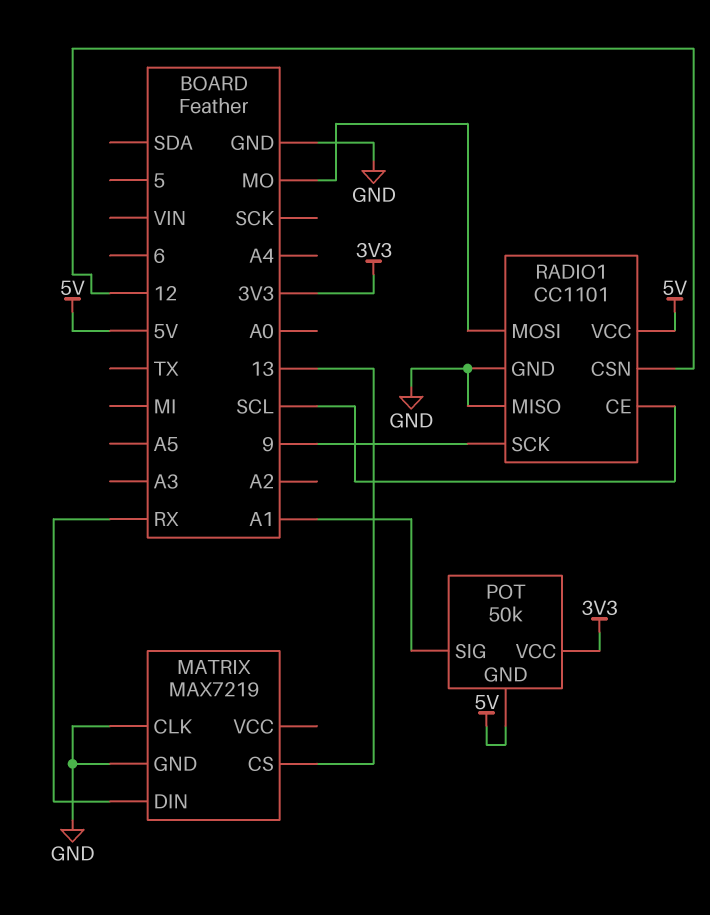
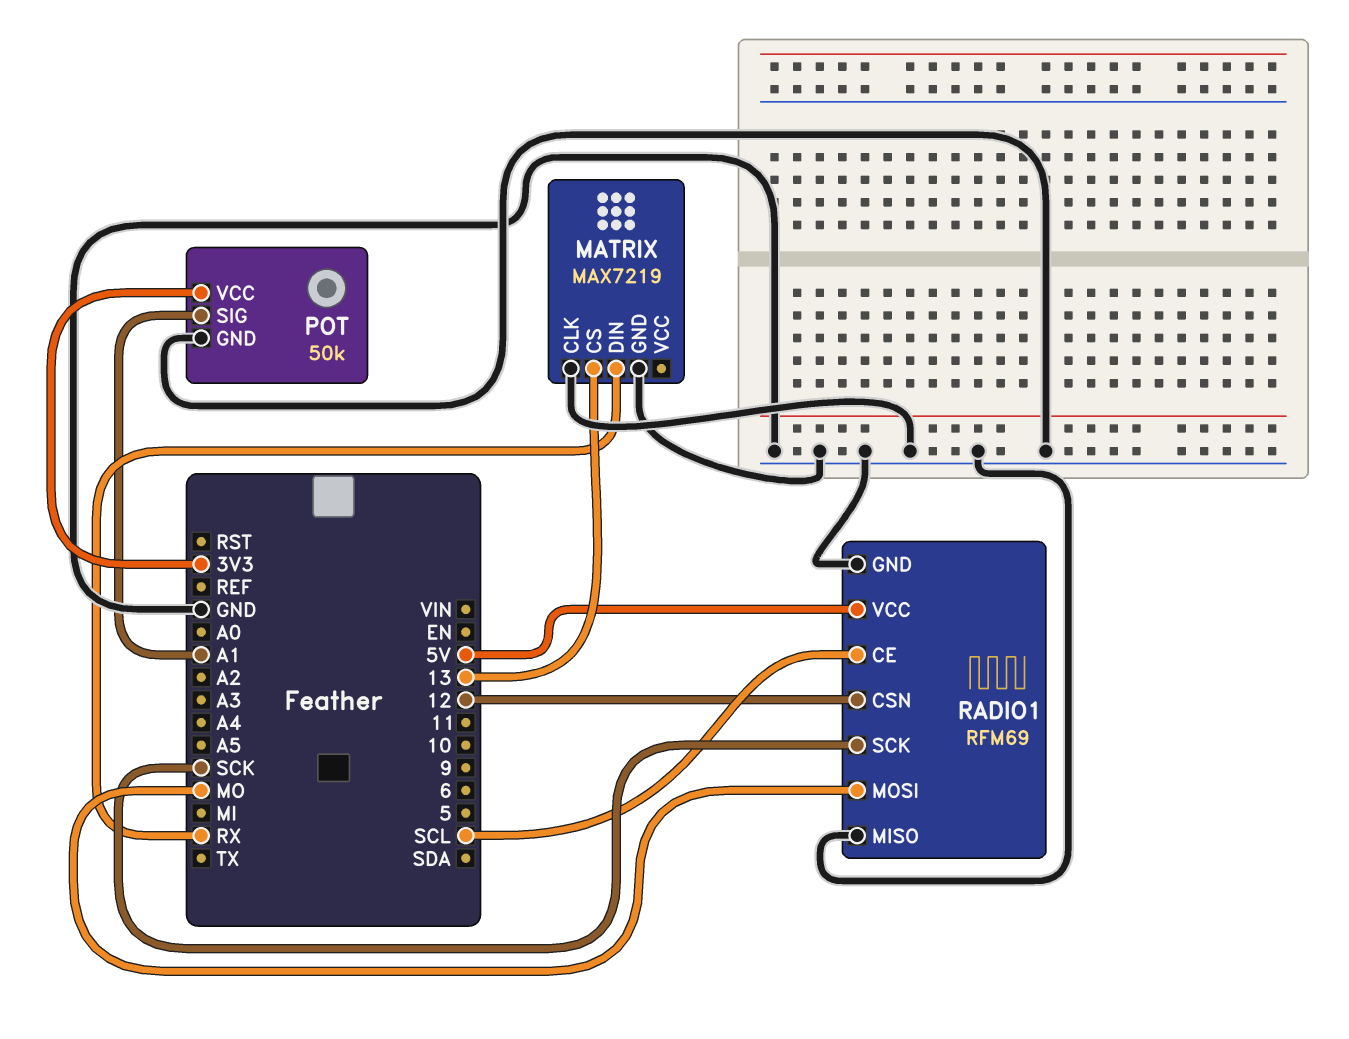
POT pin GND: 5V -> GND
RADIO1: CC1101 -> RFM69
RADIO1 pin SCK: 9 -> SCK

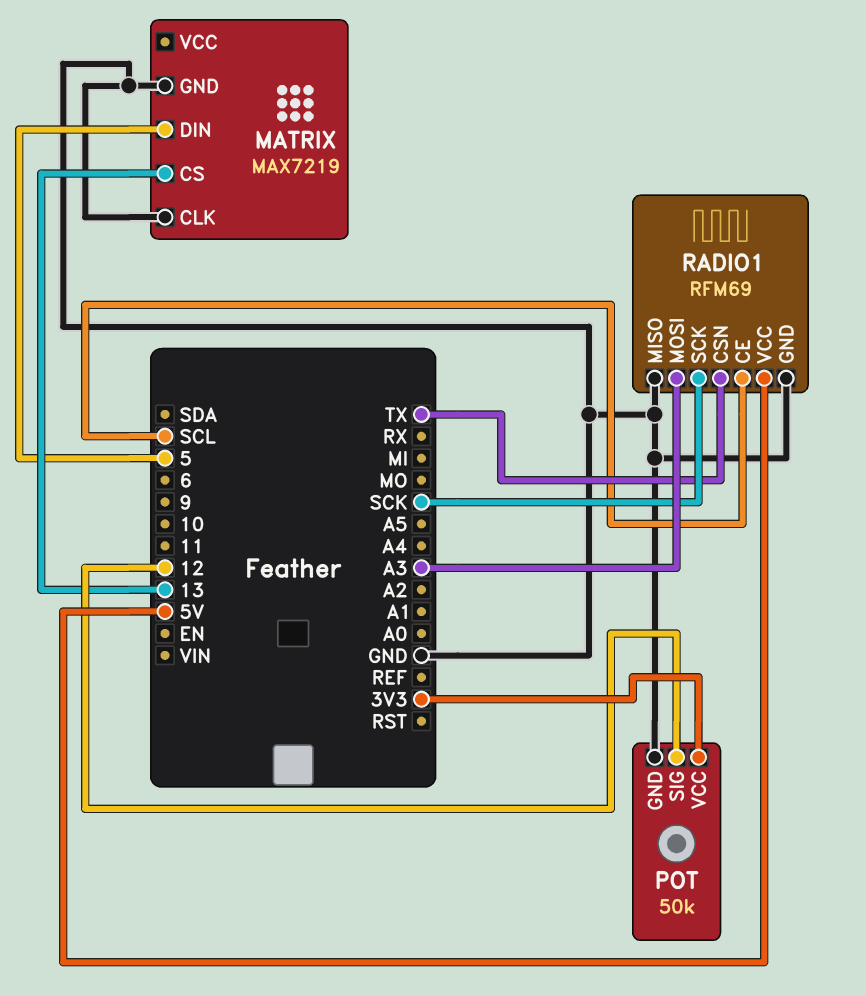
MATRIX pin DIN: RX -> 5
POT pin SIG: A1 -> 12
RADIO1 pin CSN: 12 -> TX
RADIO1 pin MOSI: MO -> A3

